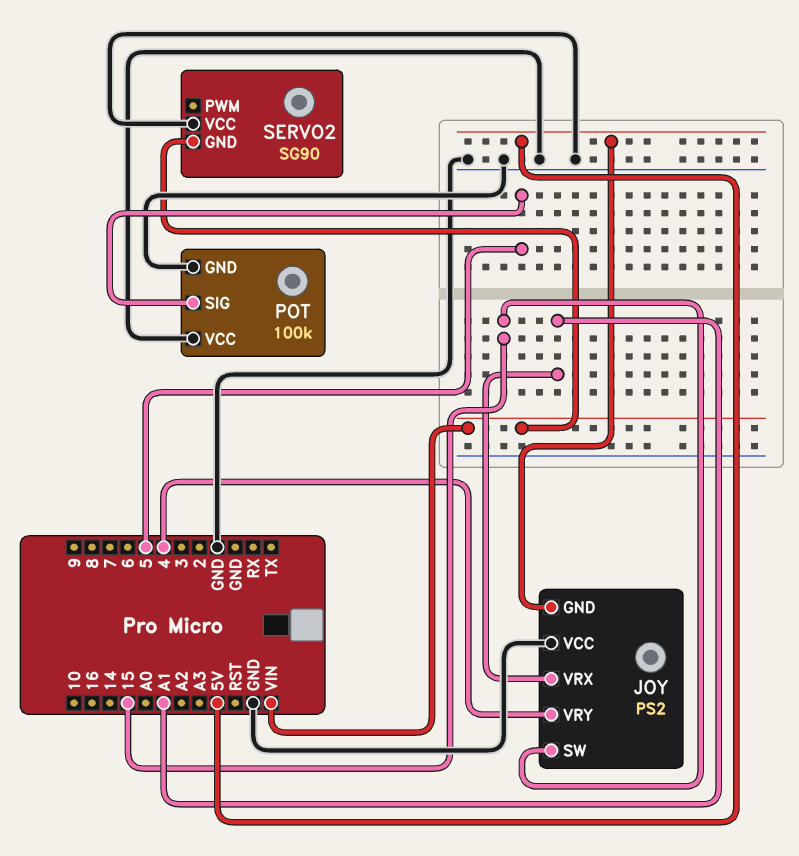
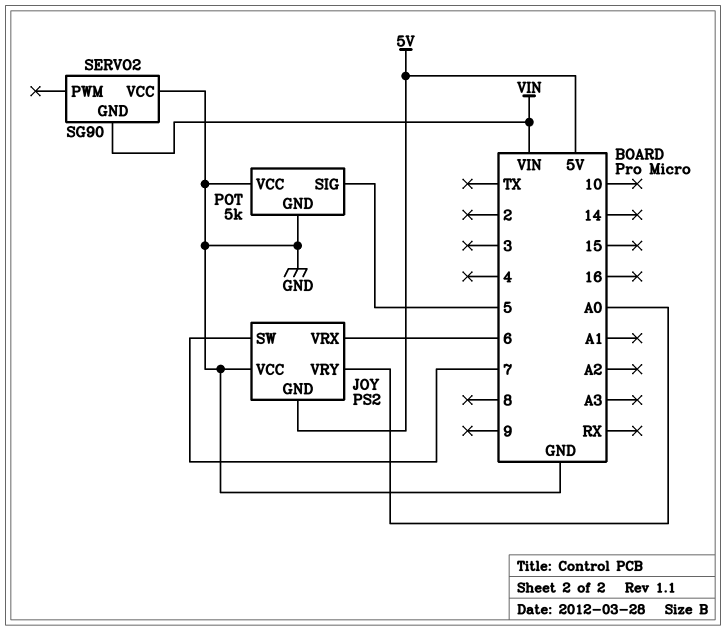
JOY pin SW: 15 -> 7
JOY pin VRX: A1 -> 6
JOY pin VRY: 4 -> A0
POT: 100k -> 5k

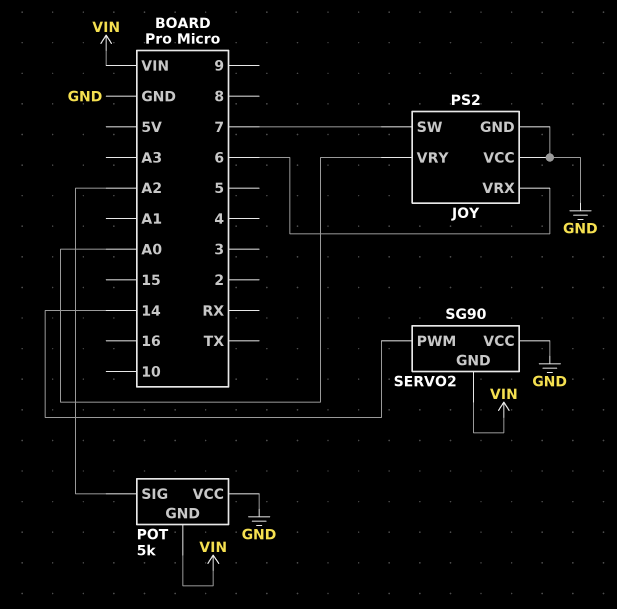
JOY pin GND: 5V -> GND
POT pin GND: GND -> VIN
POT pin SIG: 5 -> A2
SERVO2 pin PWM: none -> 14

